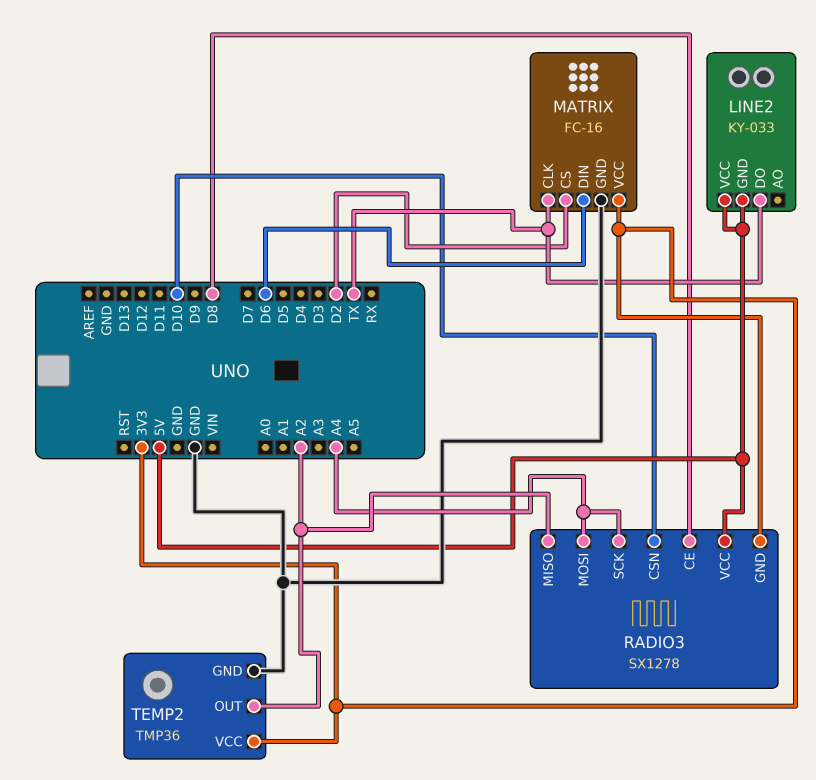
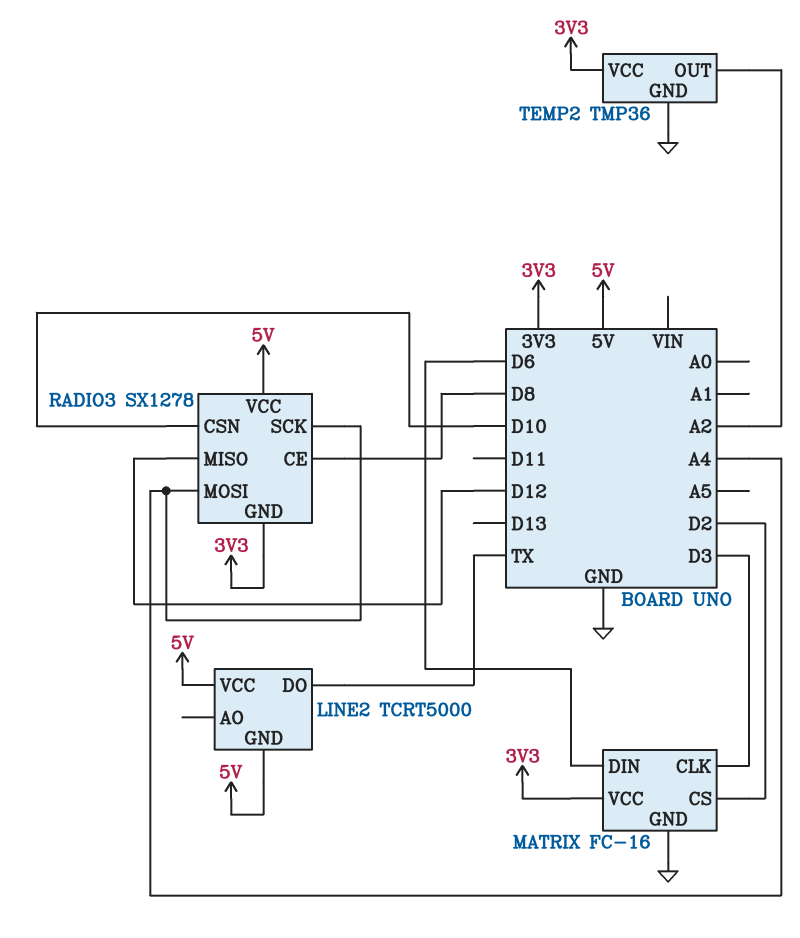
LINE2: KY-033 -> TCRT5000
MATRIX pin CLK: TX -> D3
RADIO3 pin MISO: A2 -> D12

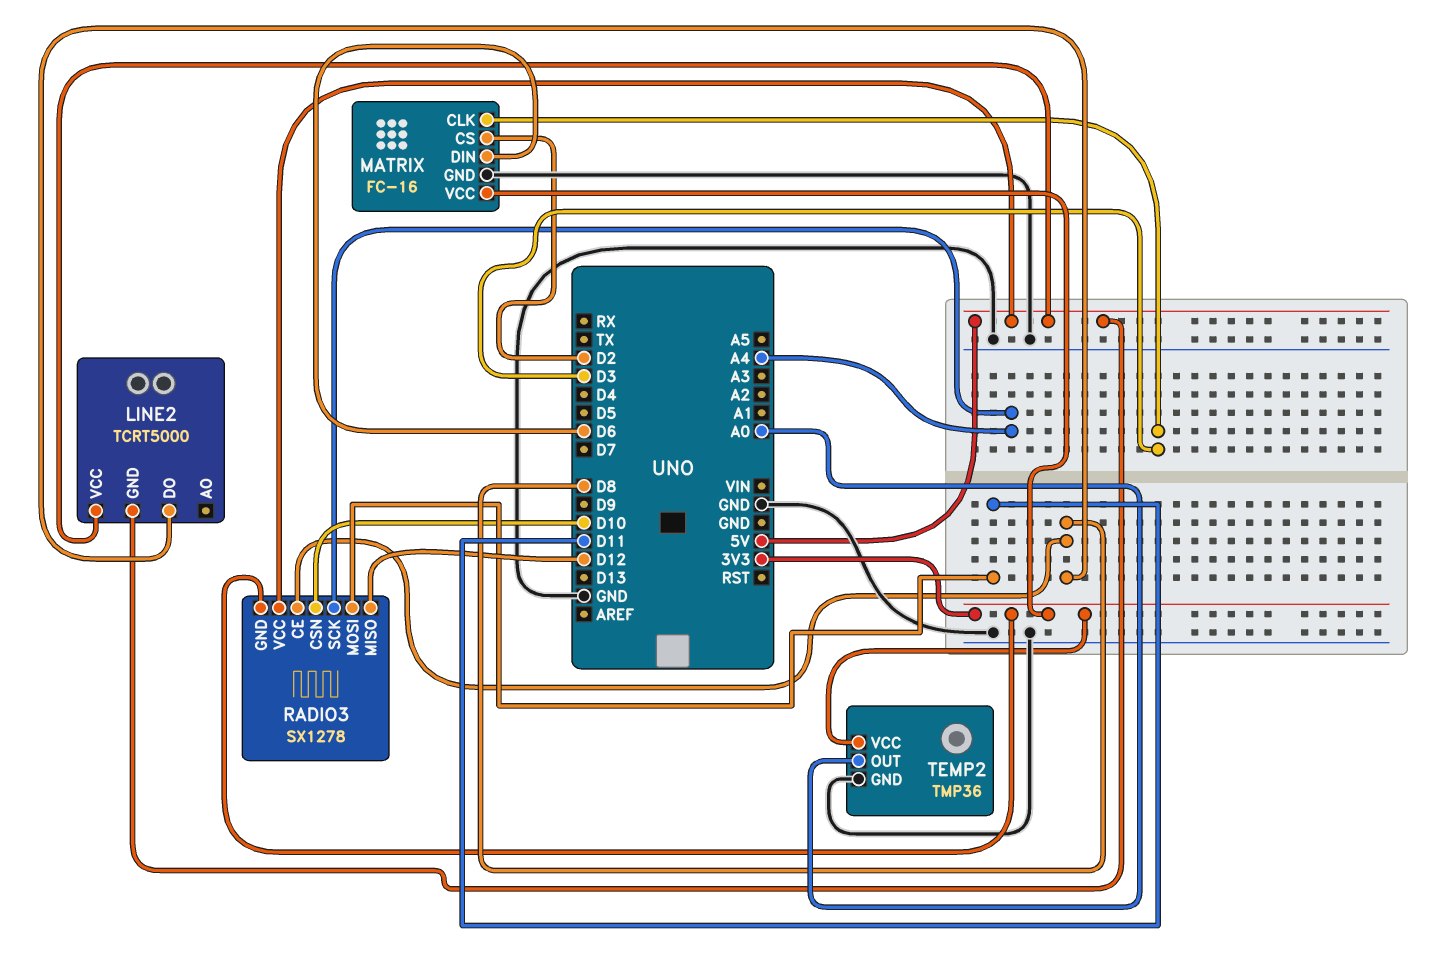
LINE2 pin DO: TX -> D8
RADIO3 pin MOSI: A4 -> D11
TEMP2 pin OUT: A2 -> A0

